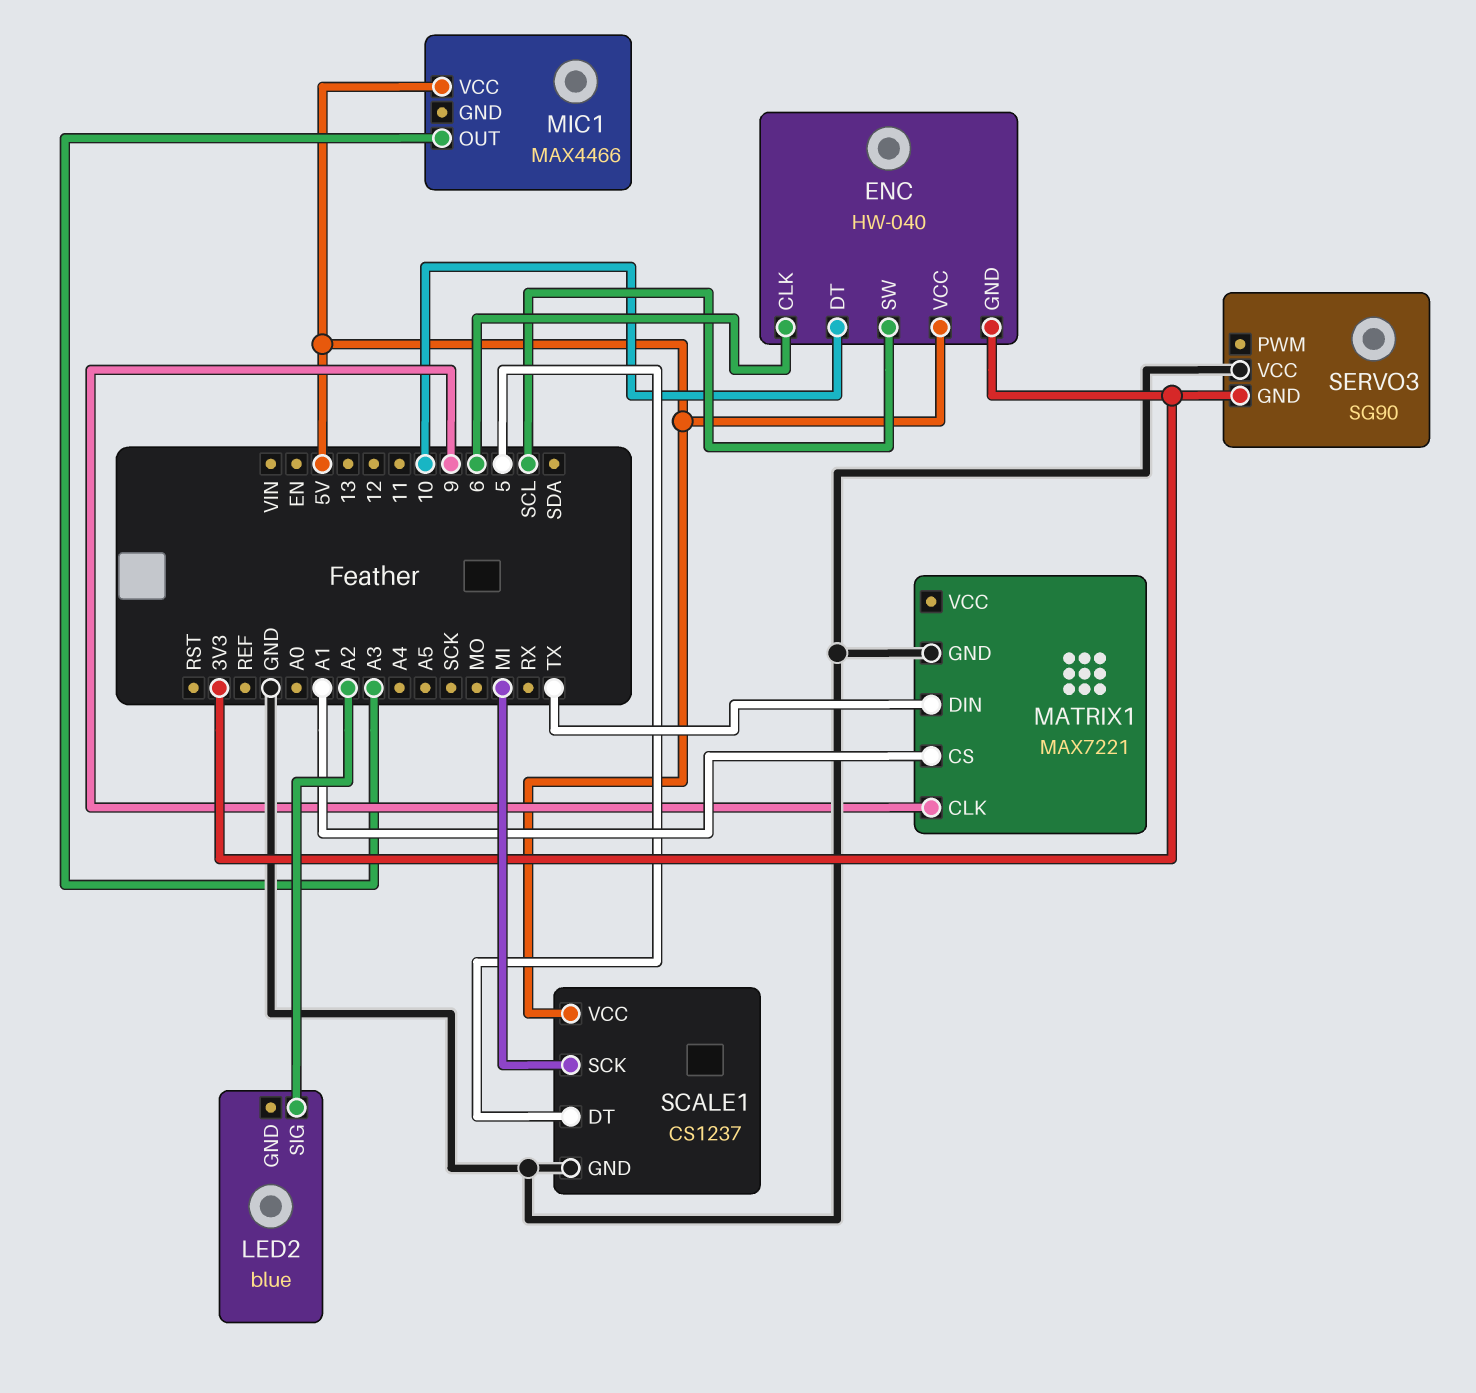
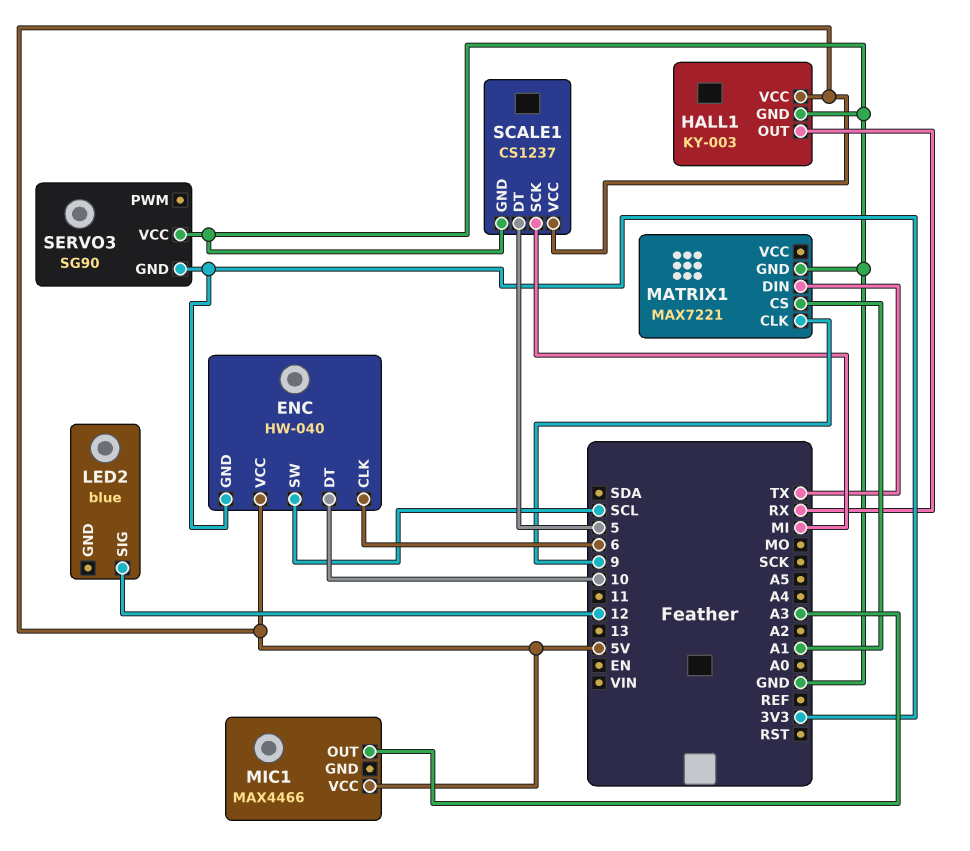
HALL1: none -> KY-003
HALL1 pin GND: none -> GND
HALL1 pin OUT: none -> RX
HALL1 pin VCC: none -> 5V
LED2 pin SIG: A2 -> 12

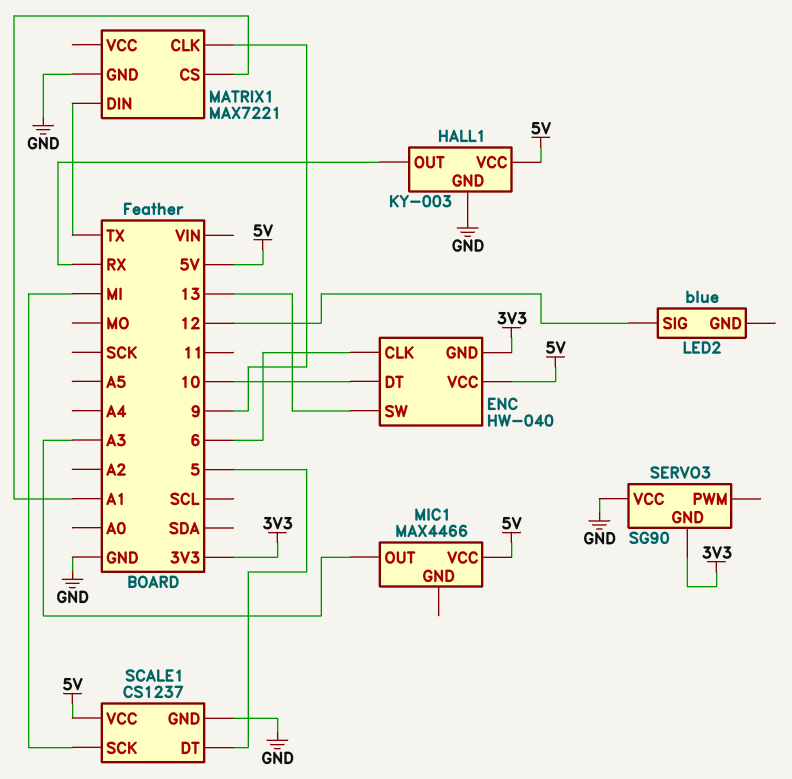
ENC pin SW: SCL -> 13

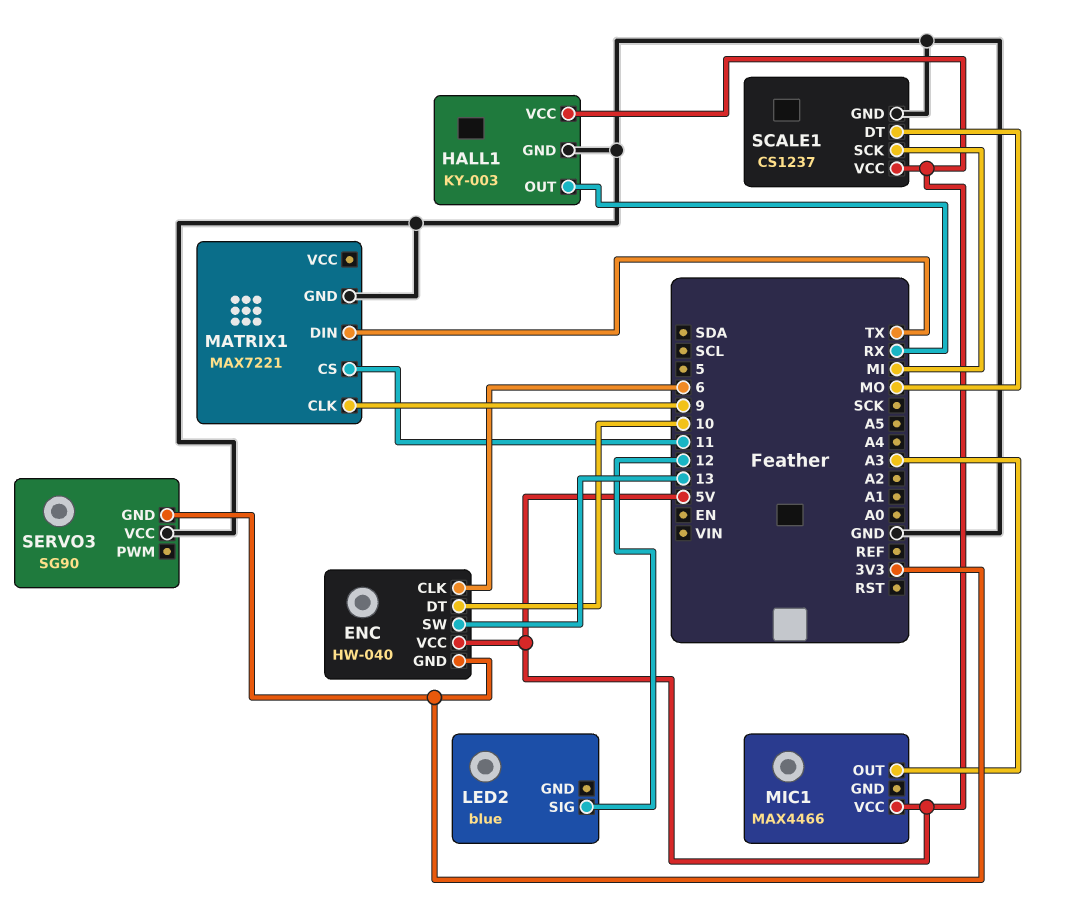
MATRIX1 pin CS: A1 -> 11
SCALE1 pin DT: 5 -> MO

